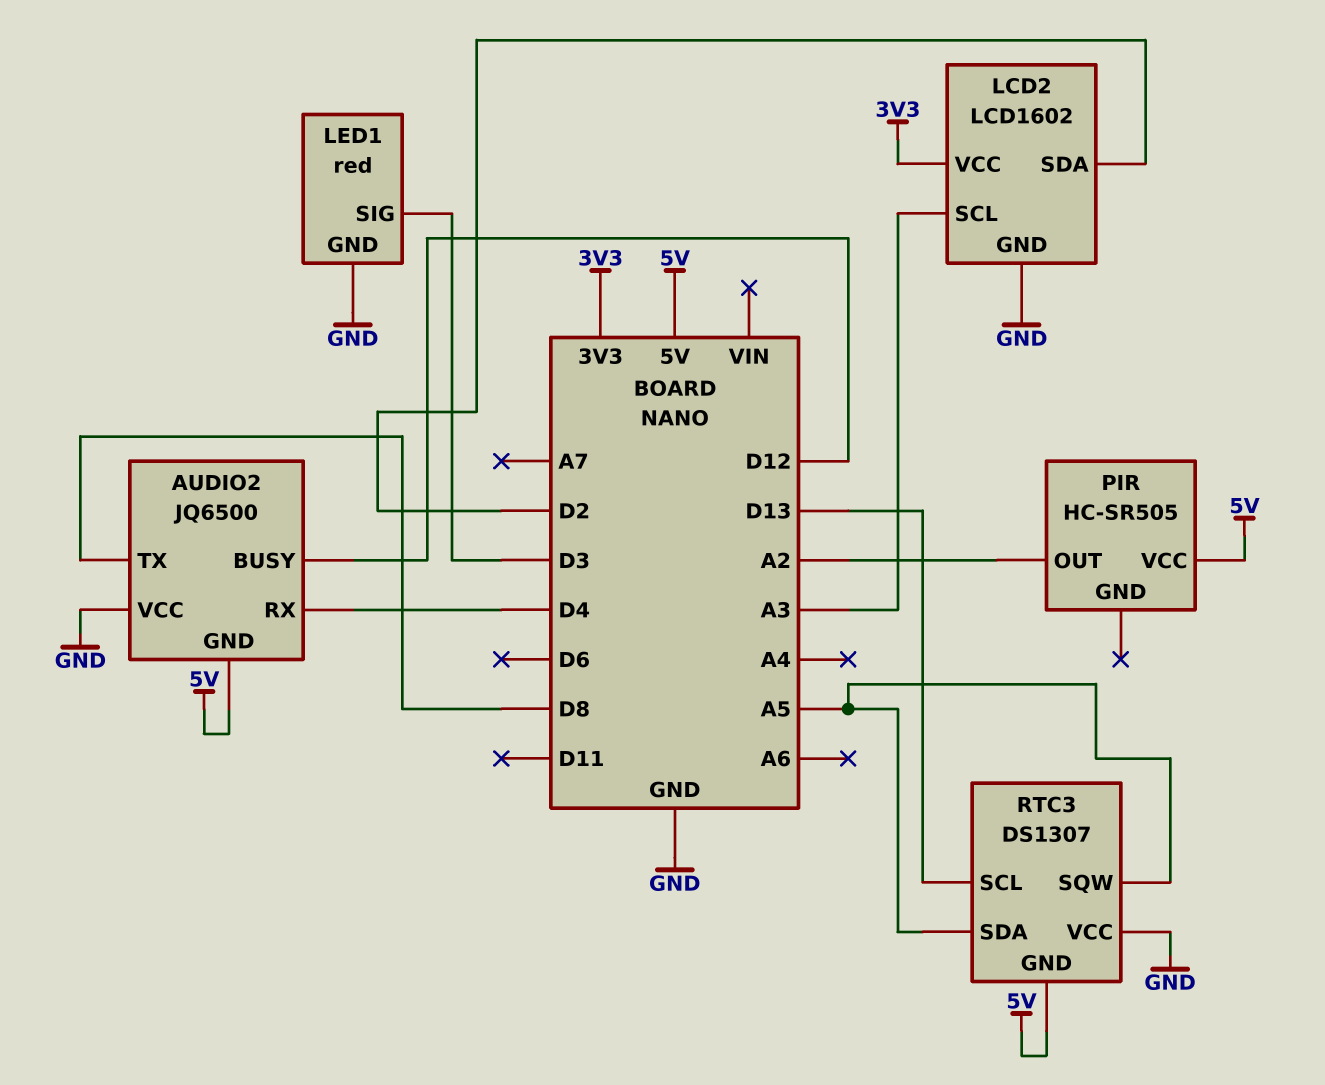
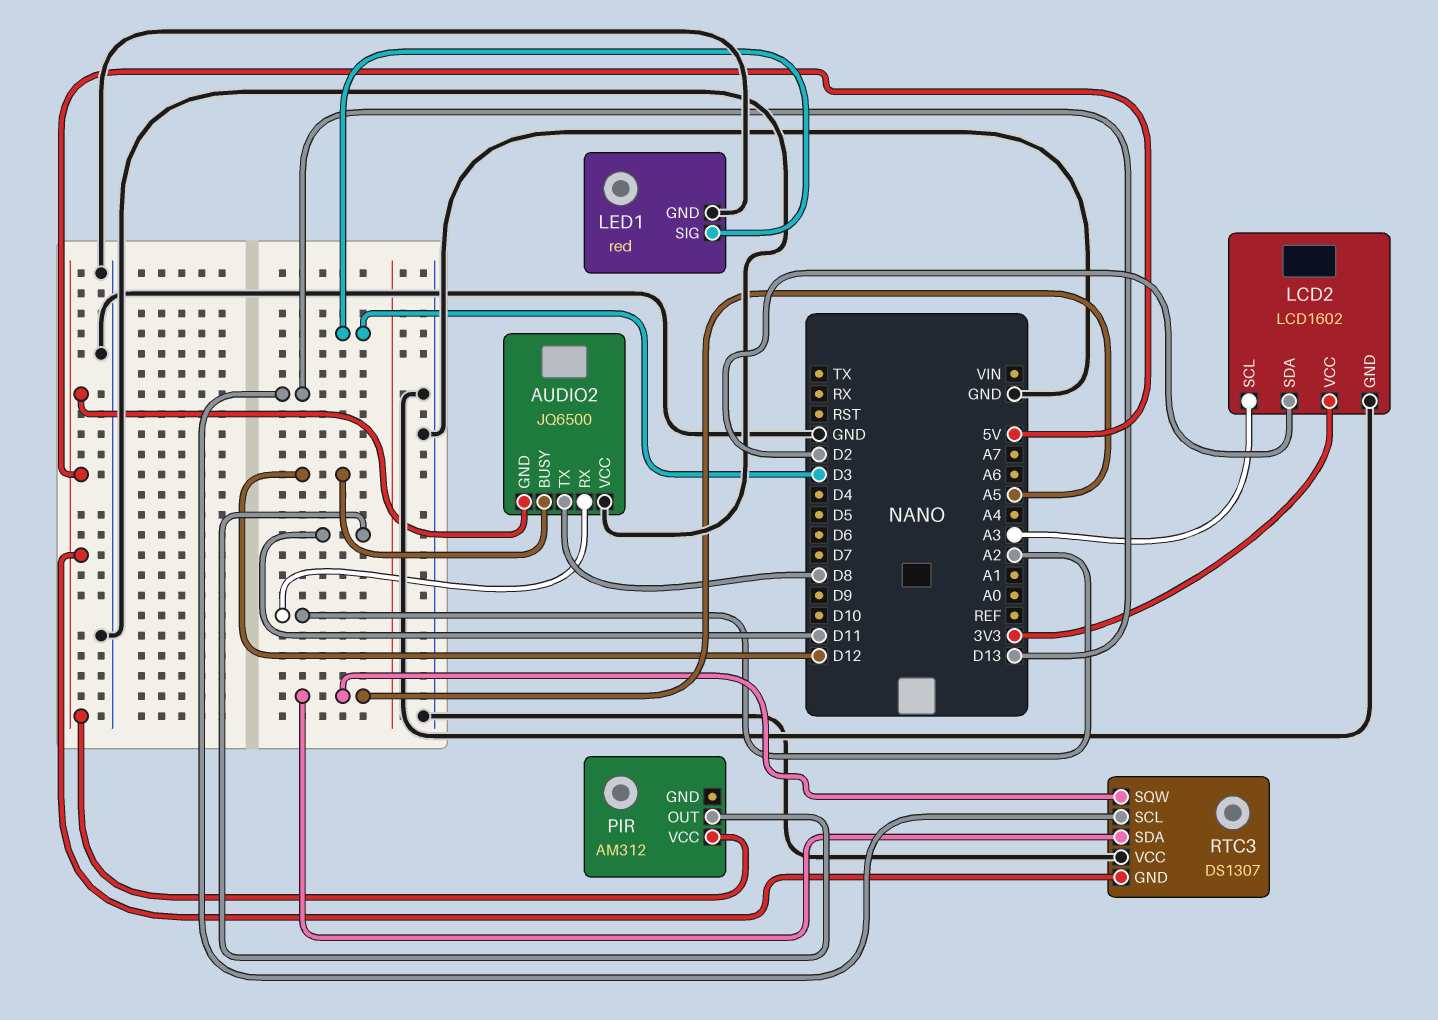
AUDIO2 pin RX: D4 -> A2
PIR: HC-SR505 -> AM312
PIR pin OUT: A2 -> D11

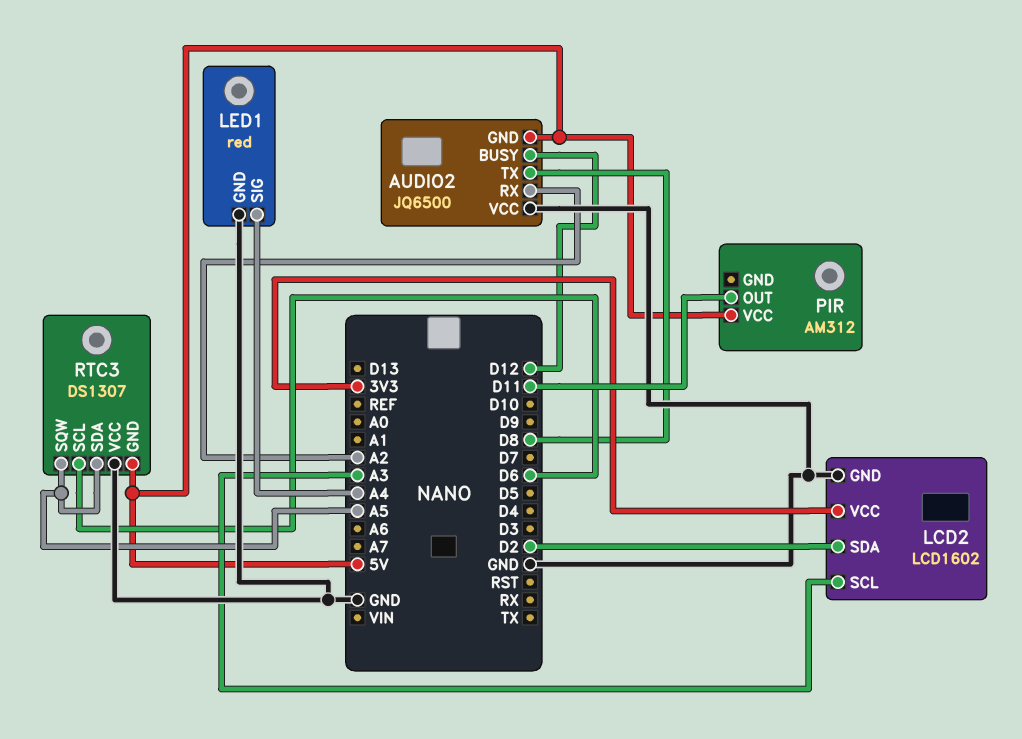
LED1 pin SIG: D3 -> A4
RTC3 pin SCL: D13 -> D6

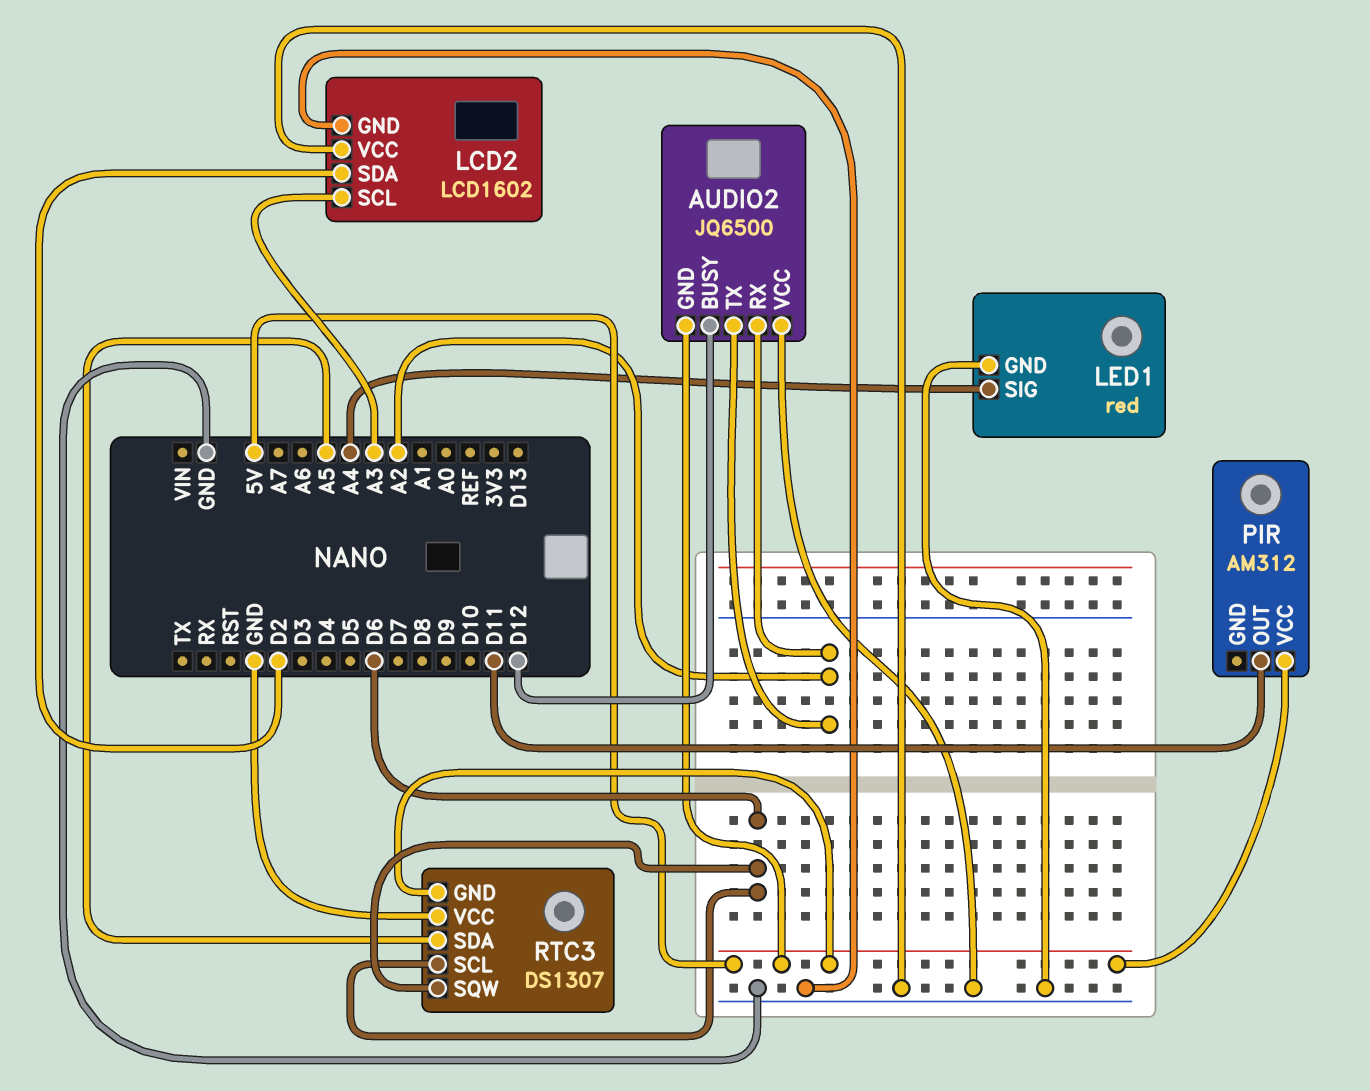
AUDIO2 pin TX: D8 -> A2
LCD2 pin VCC: 3V3 -> GND
RTC3 pin SQW: A5 -> D6

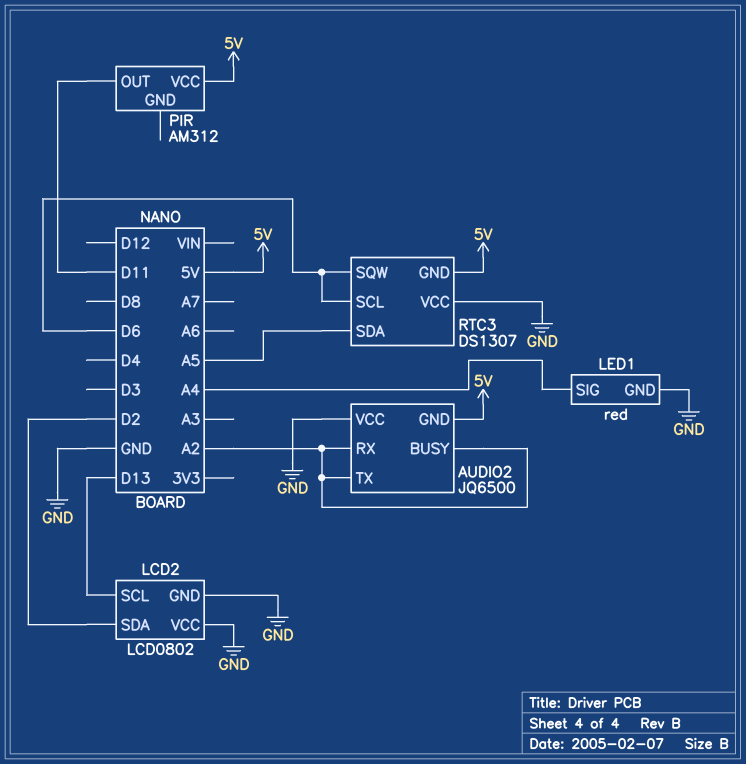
AUDIO2 pin BUSY: D12 -> A2
LCD2: LCD1602 -> LCD0802
LCD2 pin SCL: A3 -> D13

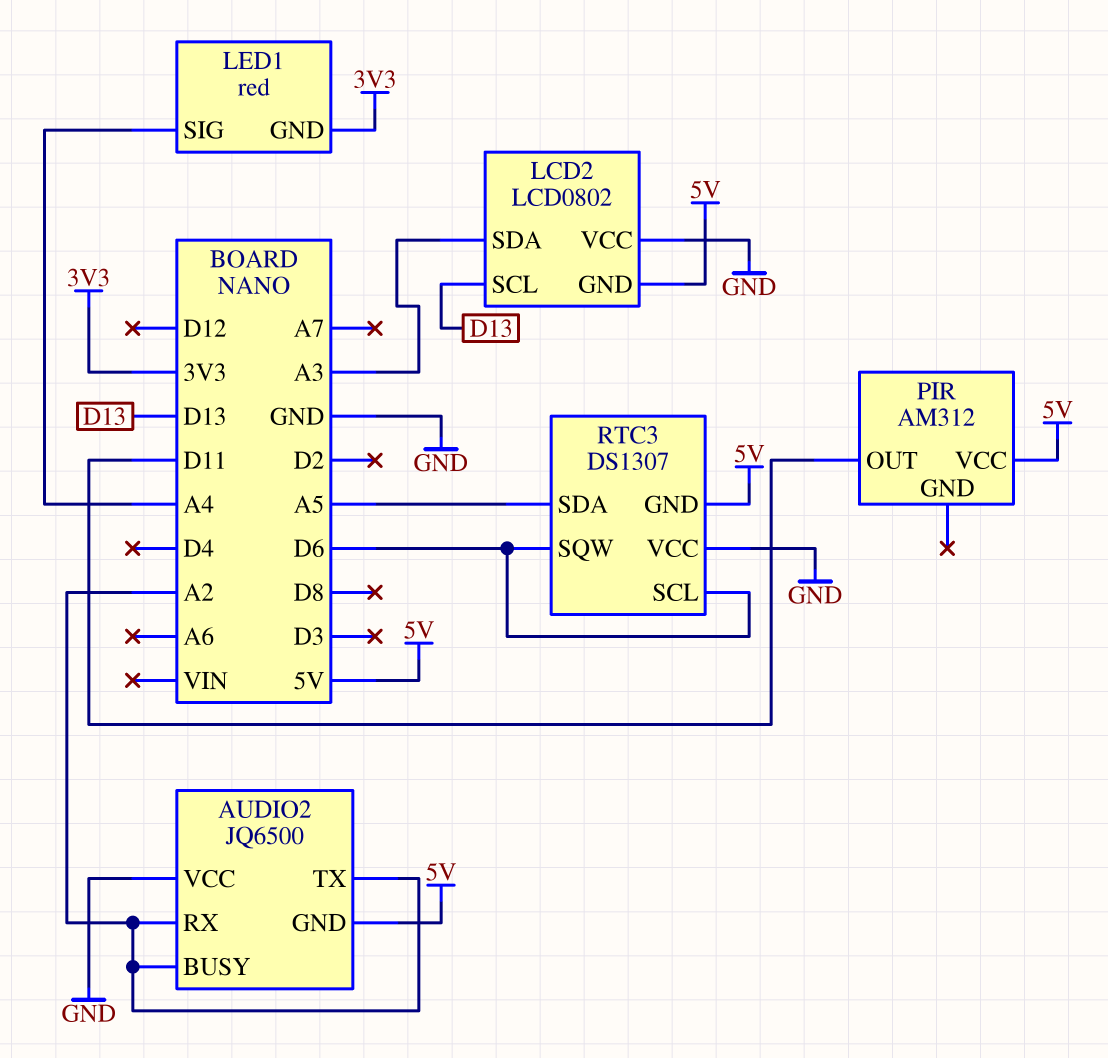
LCD2 pin GND: GND -> 5V
LCD2 pin SDA: D2 -> A3
LED1 pin GND: GND -> 3V3

